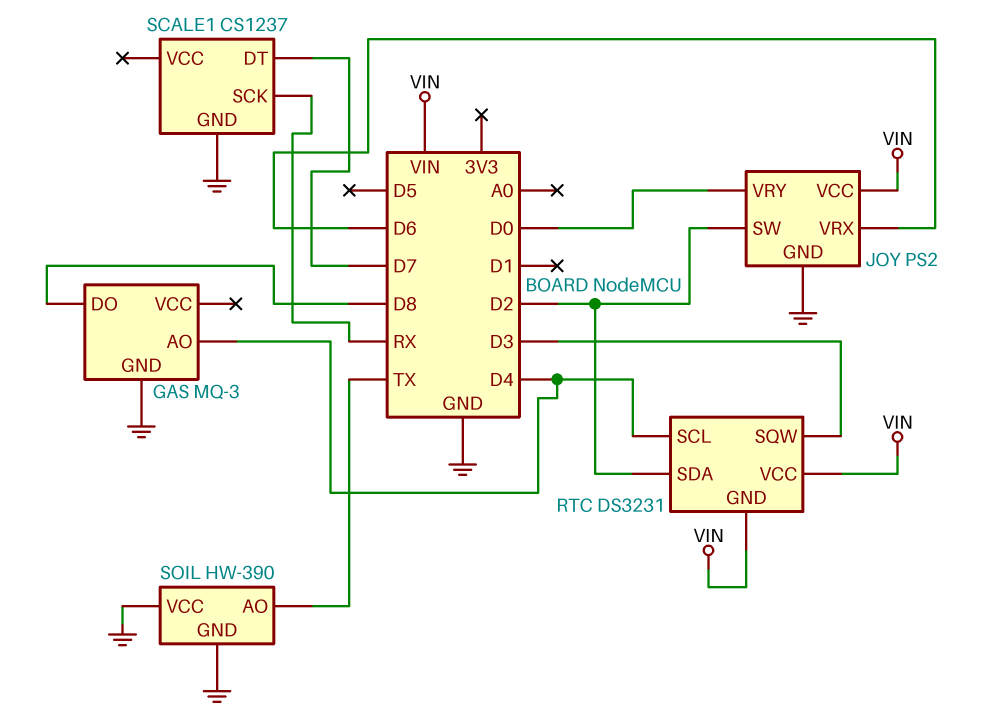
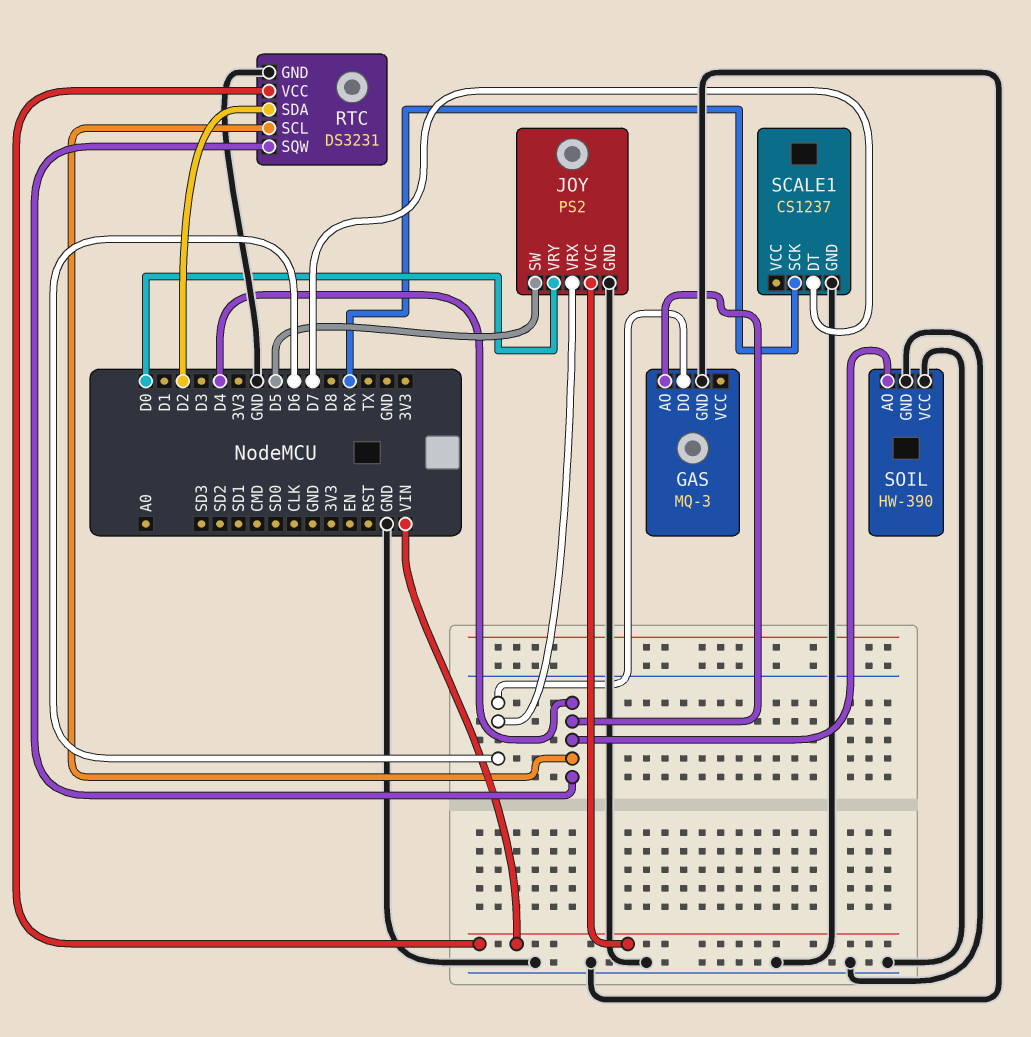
GAS pin DO: D8 -> D6
JOY pin SW: D2 -> D5
RTC pin GND: VIN -> GND
RTC pin SQW: D3 -> D4
SOIL pin AO: TX -> D4

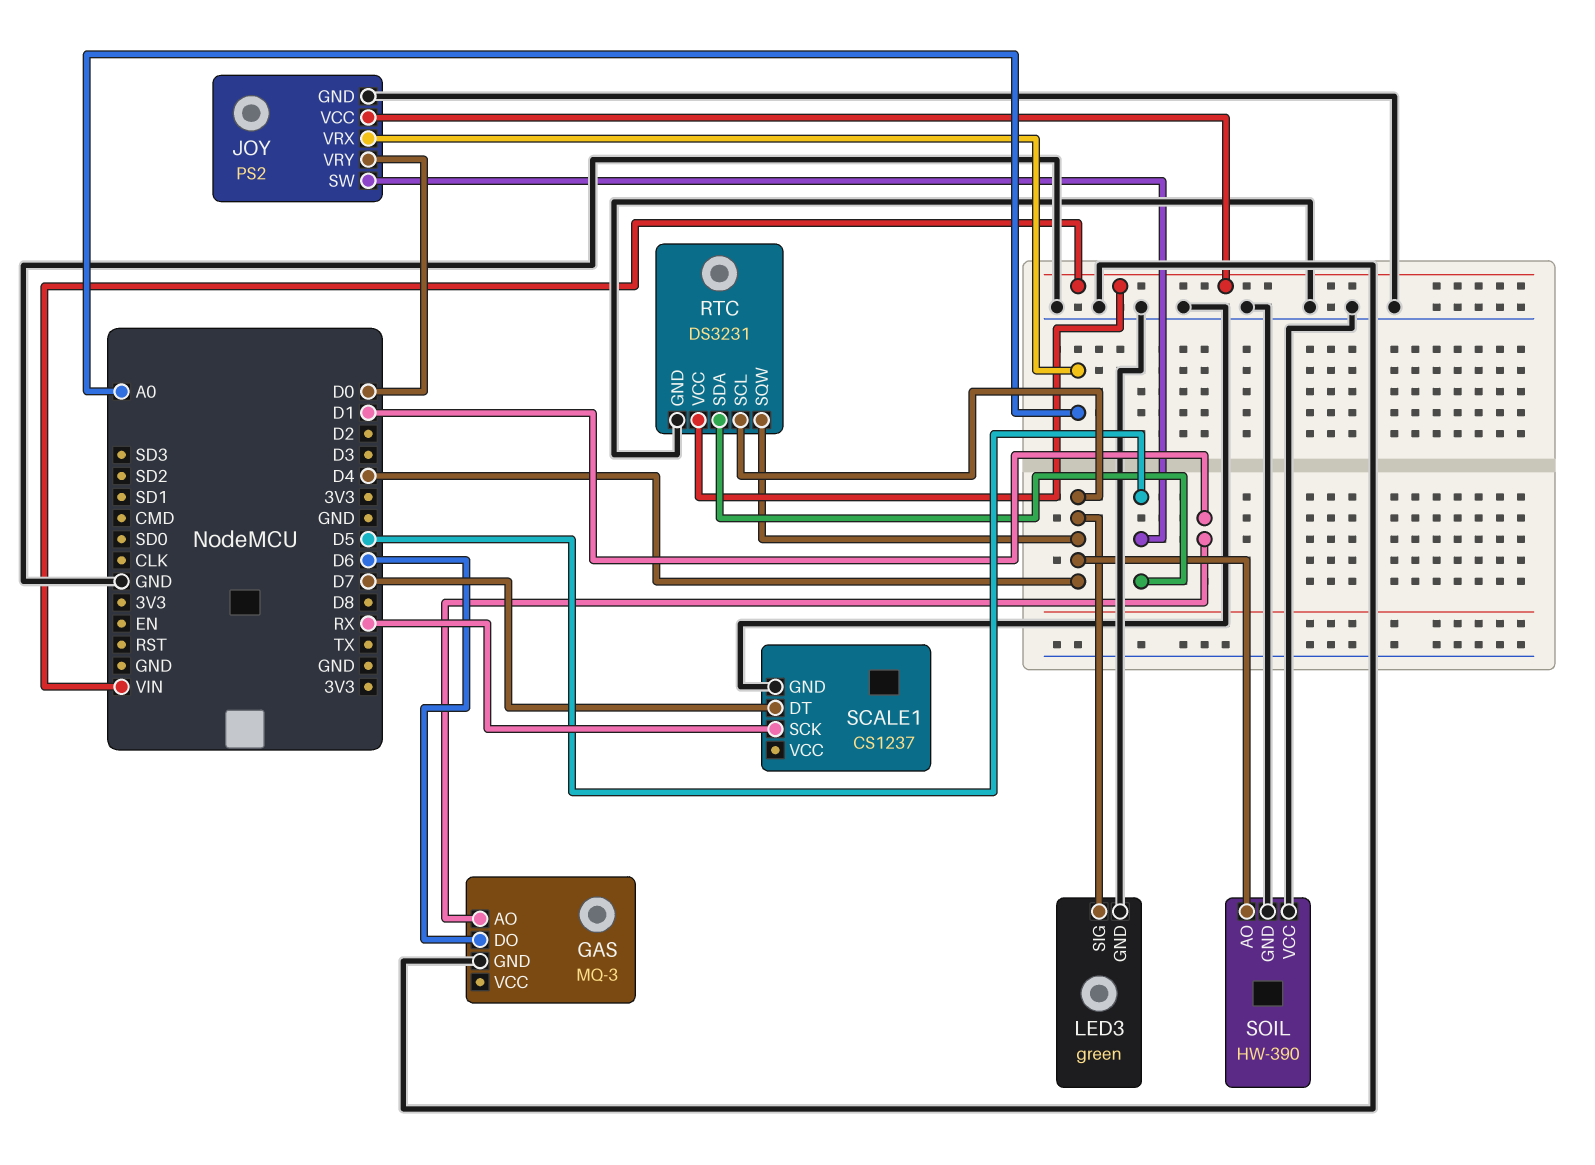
GAS pin AO: D4 -> D1
JOY pin VRX: D6 -> A0
LED3: none -> green
LED3 pin GND: none -> GND
LED3 pin SIG: none -> D4
RTC pin SDA: D2 -> D5

